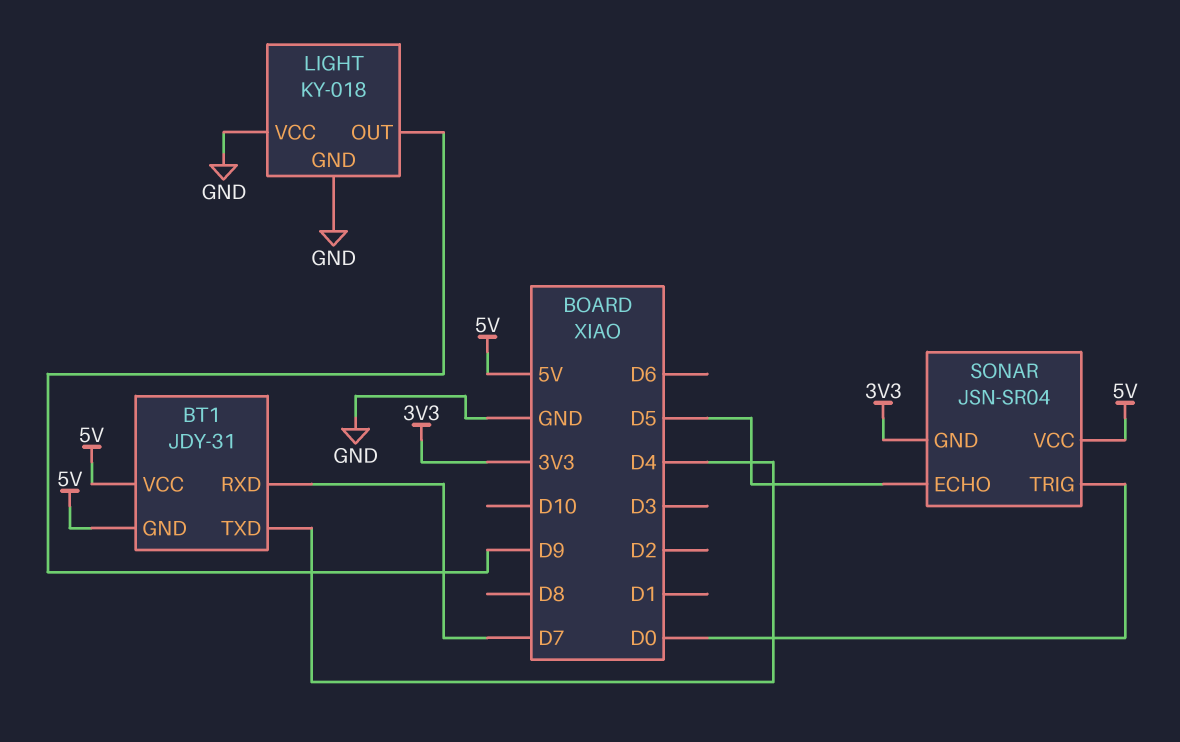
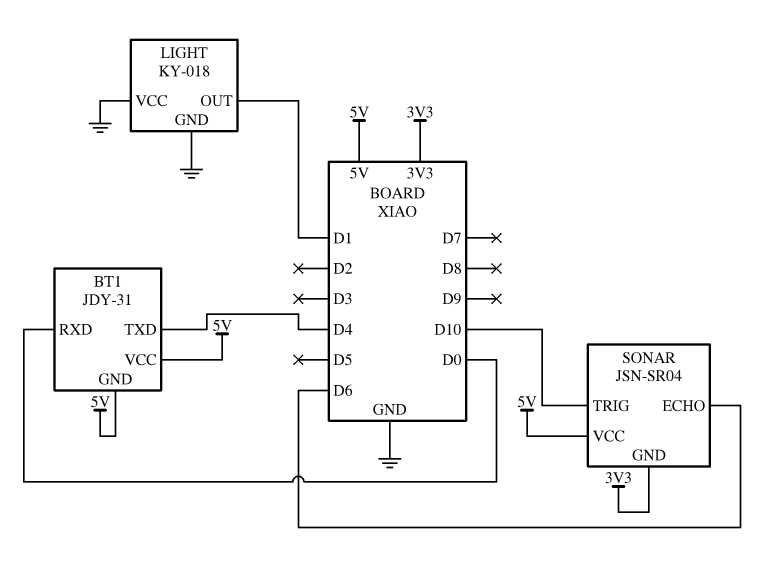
BT1 pin RXD: D7 -> D0
LIGHT pin OUT: D9 -> D1
SONAR pin ECHO: D5 -> D6
SONAR pin TRIG: D0 -> D10

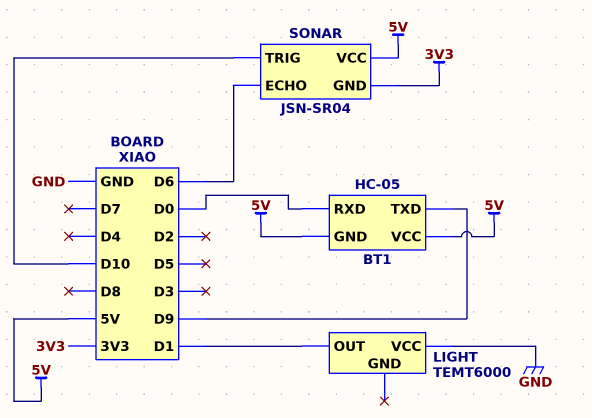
BT1: JDY-31 -> HC-05
BT1 pin TXD: D4 -> D9
LIGHT: KY-018 -> TEMT6000
LIGHT pin GND: GND -> none

